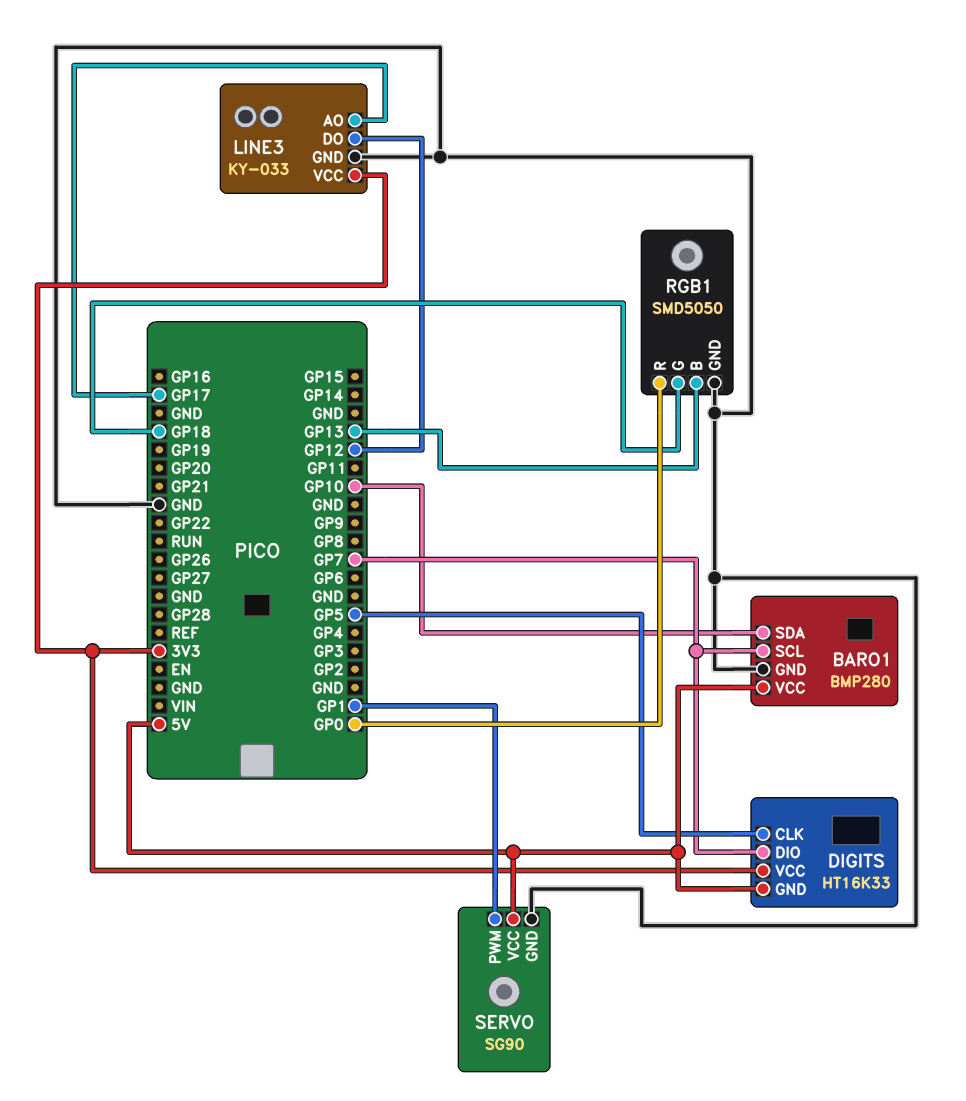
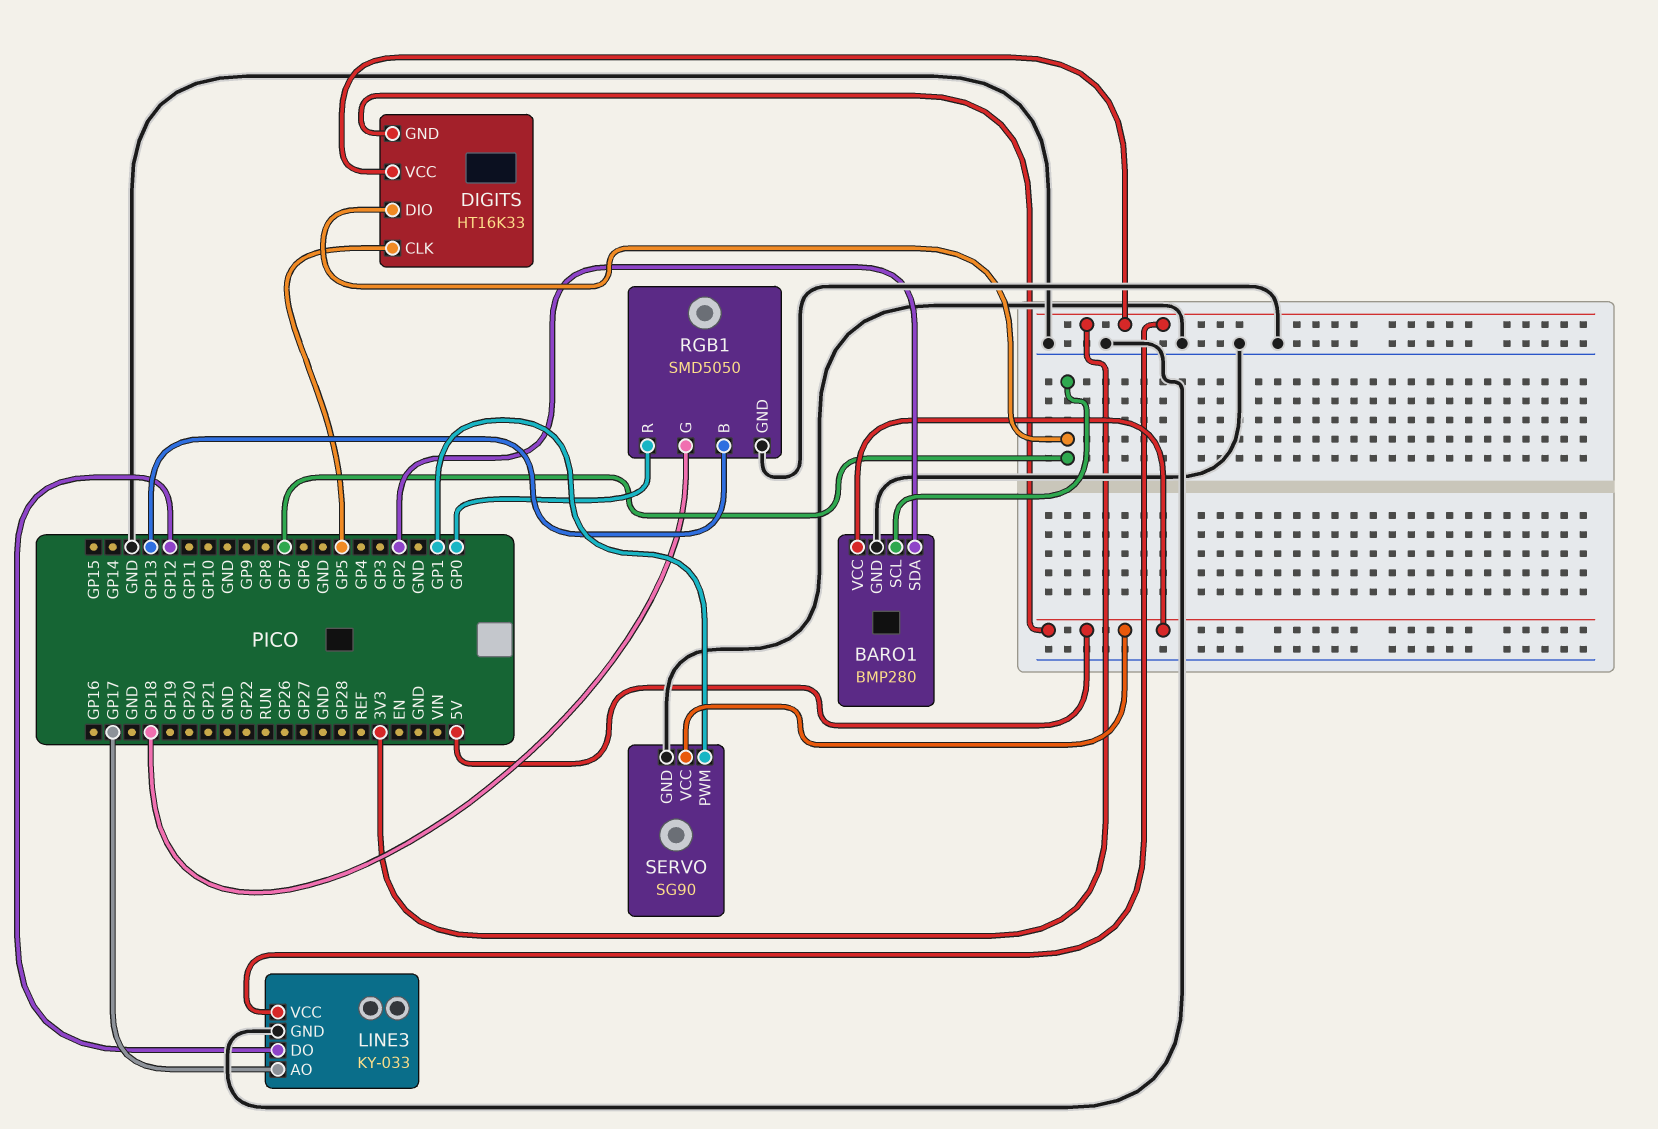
BARO1 pin SDA: GP10 -> GP2

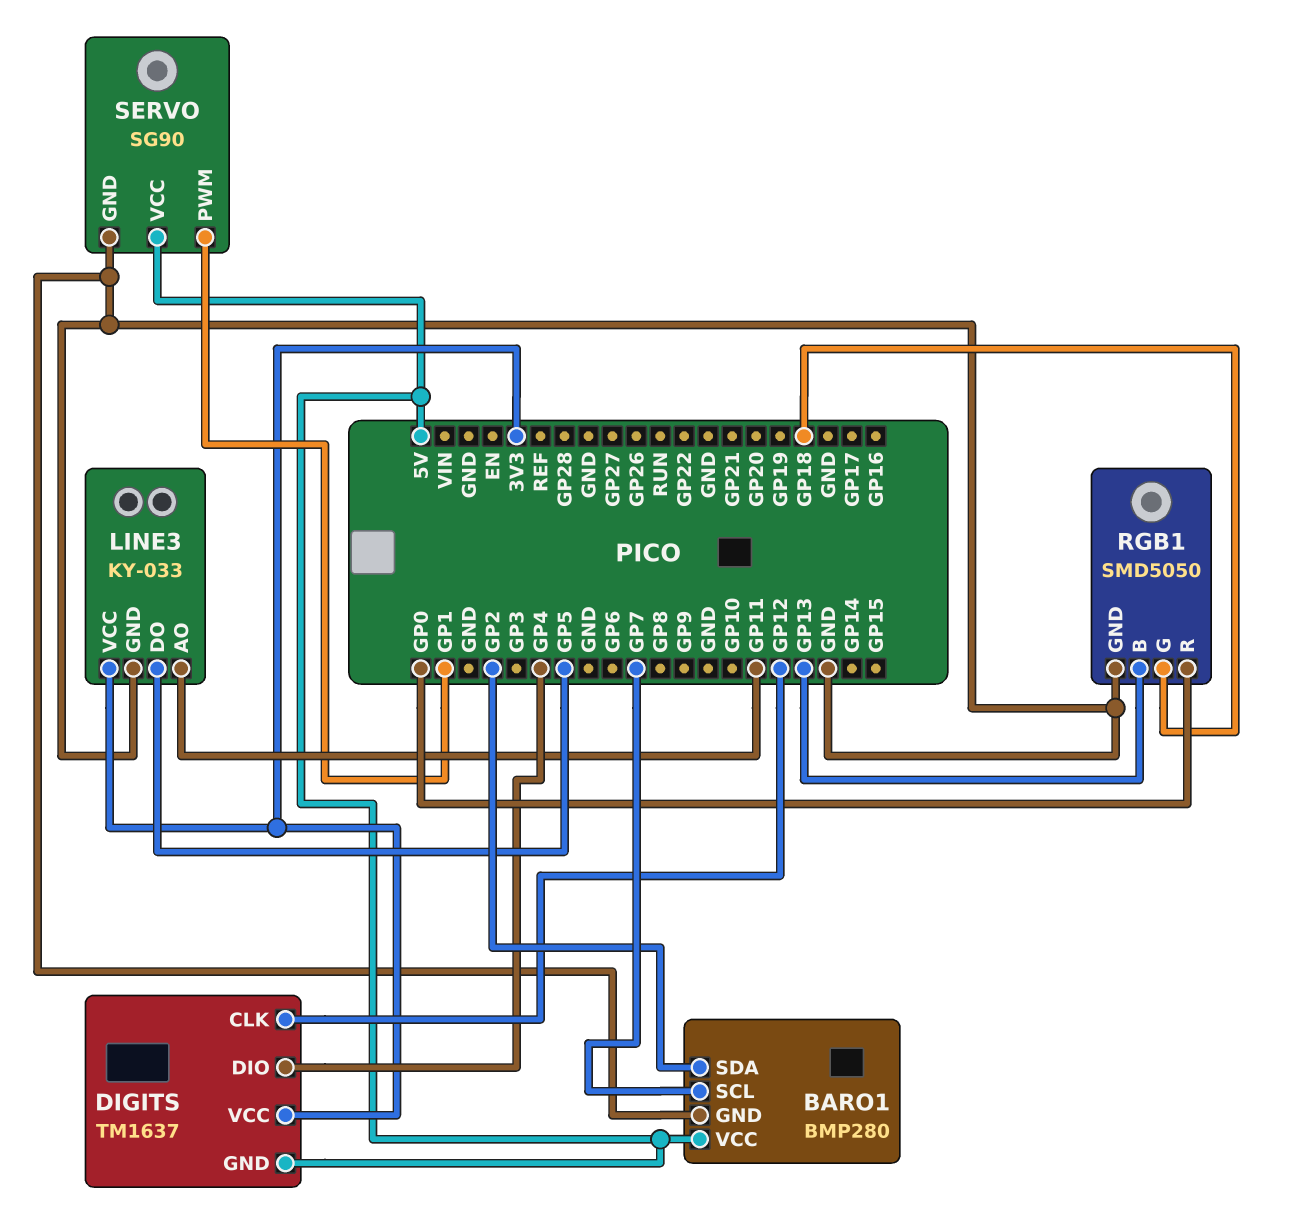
DIGITS: HT16K33 -> TM1637
DIGITS pin CLK: GP5 -> GP12
DIGITS pin DIO: GP7 -> GP4
LINE3 pin AO: GP17 -> GP11
LINE3 pin DO: GP12 -> GP5

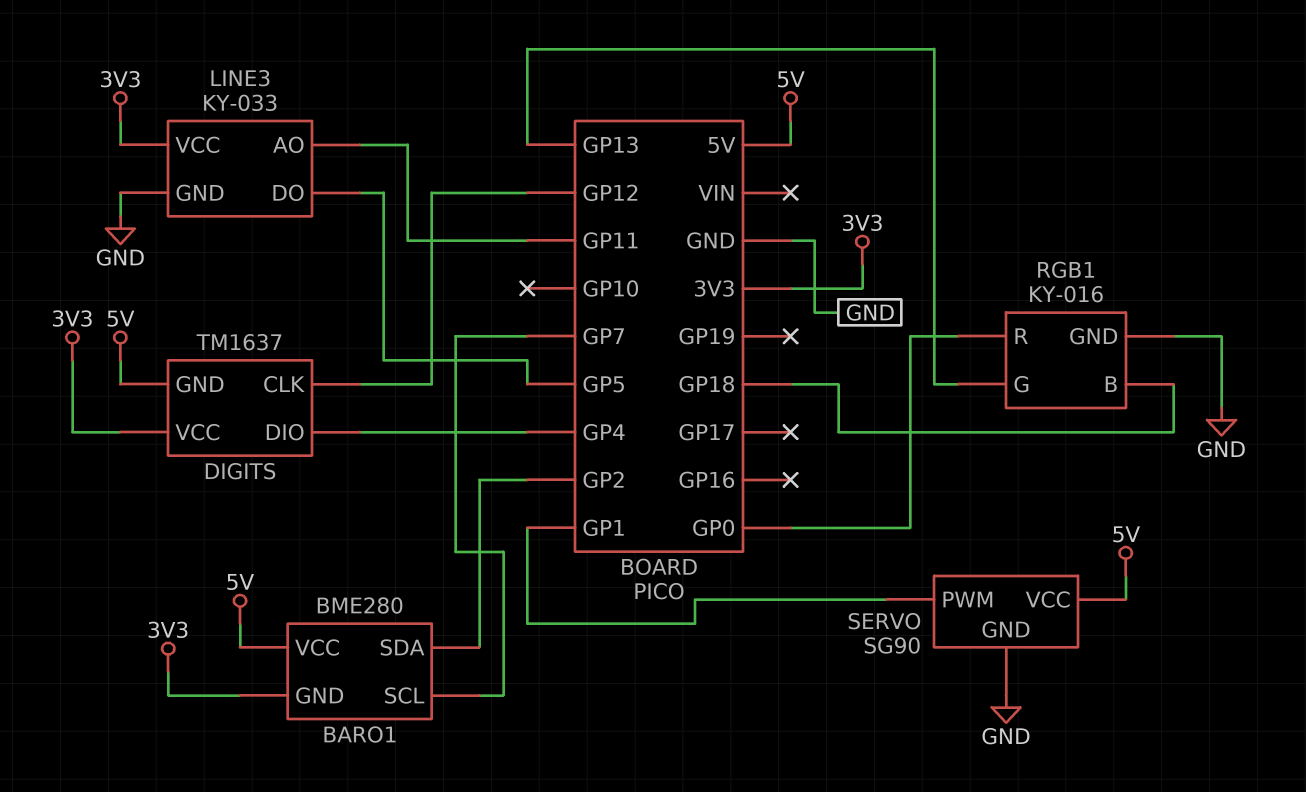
BARO1: BMP280 -> BME280
BARO1 pin GND: GND -> 3V3
RGB1: SMD5050 -> KY-016
RGB1 pin B: GP13 -> GP18
RGB1 pin G: GP18 -> GP13

